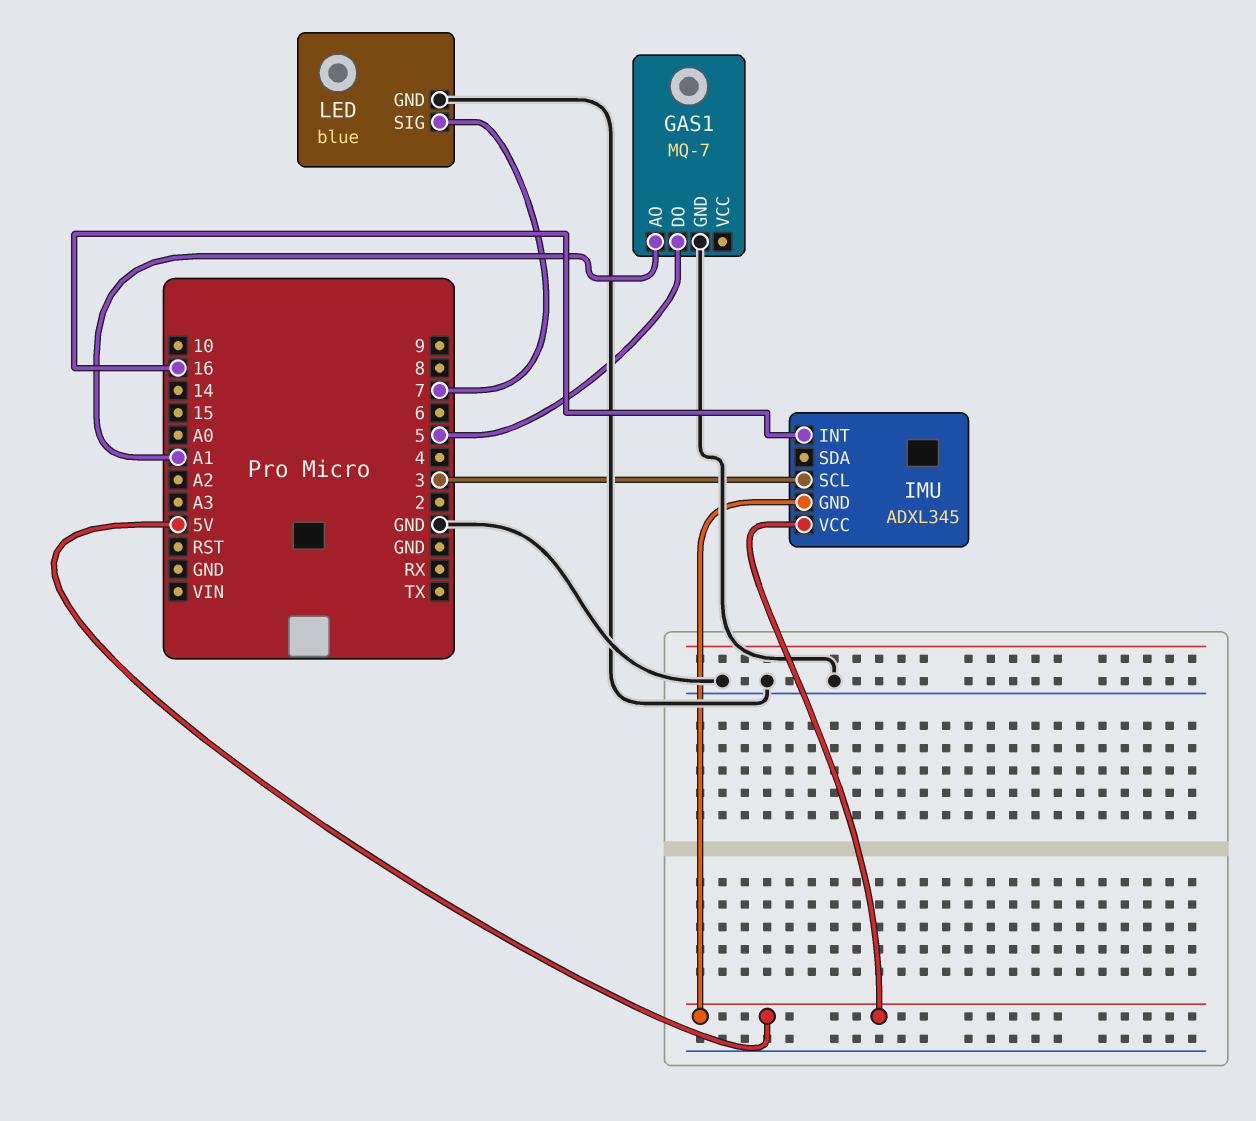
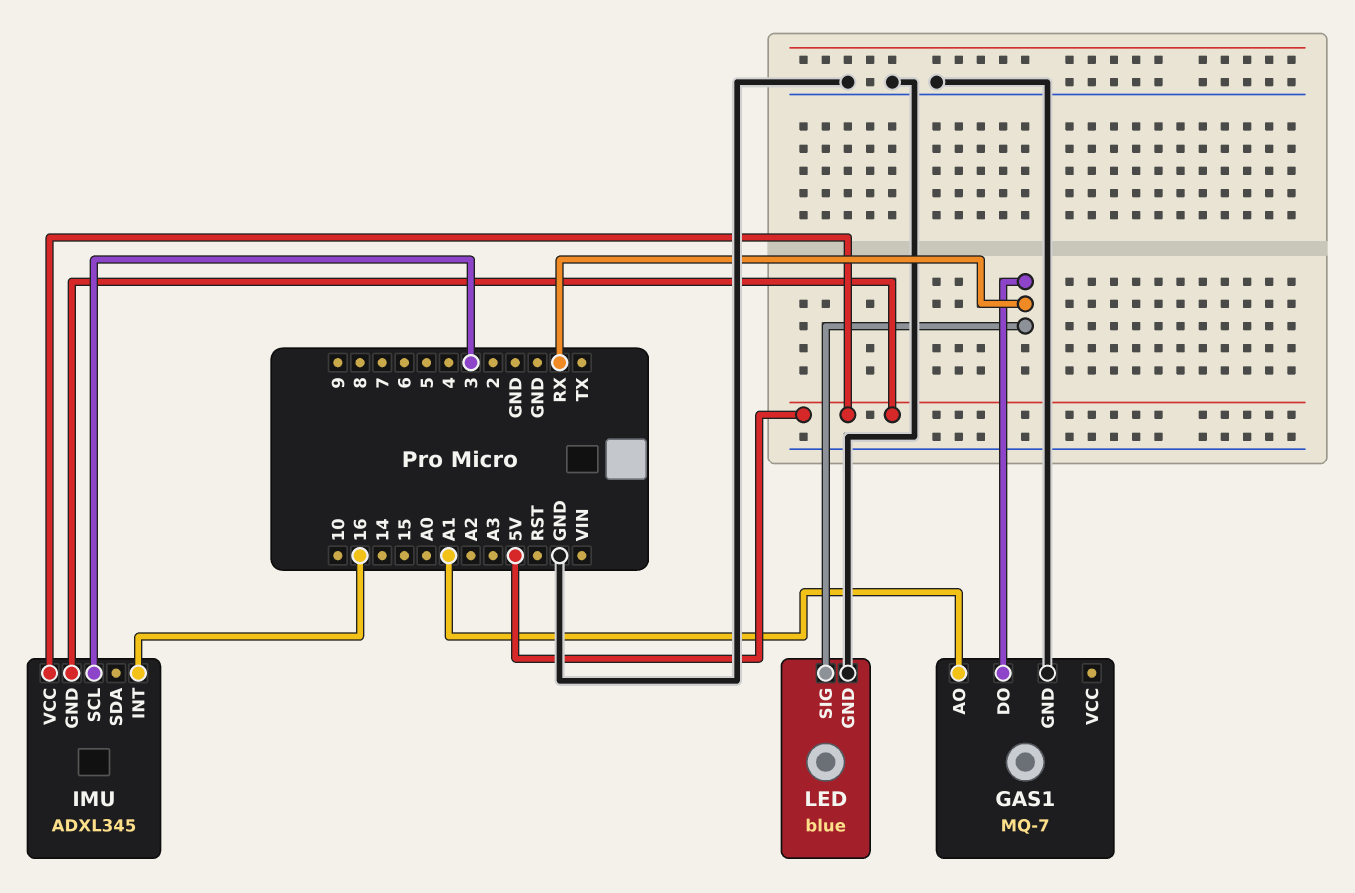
GAS1 pin DO: 5 -> RX
LED pin SIG: 7 -> RX

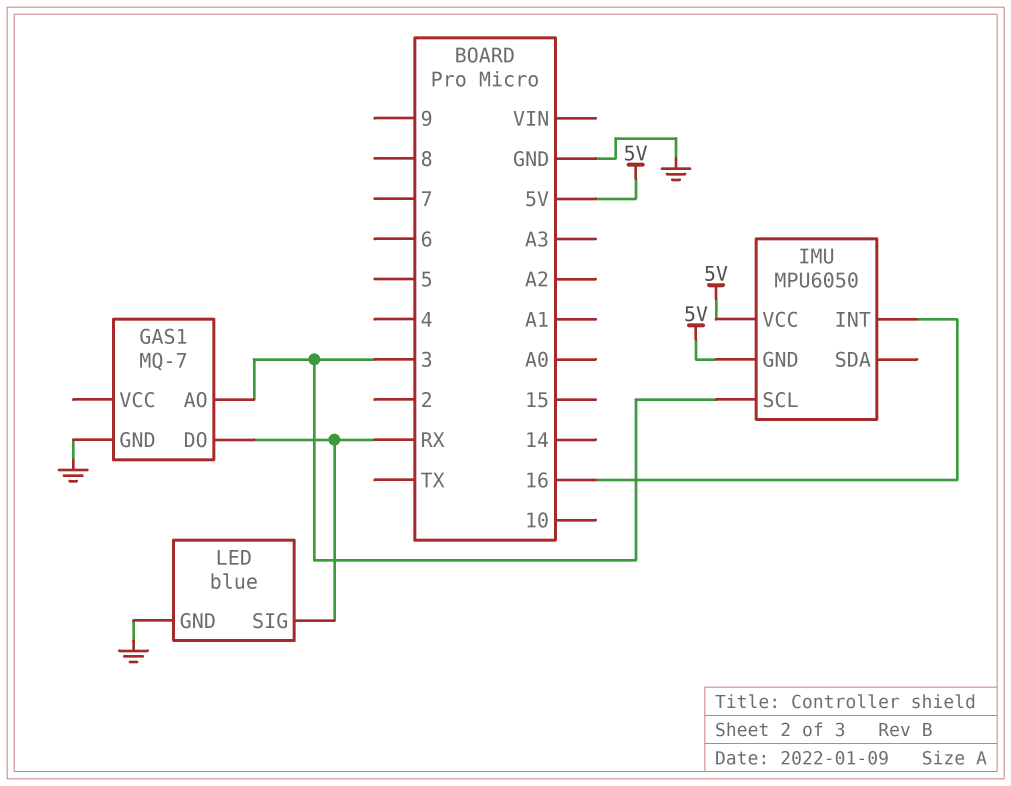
GAS1 pin AO: A1 -> 3
IMU: ADXL345 -> MPU6050

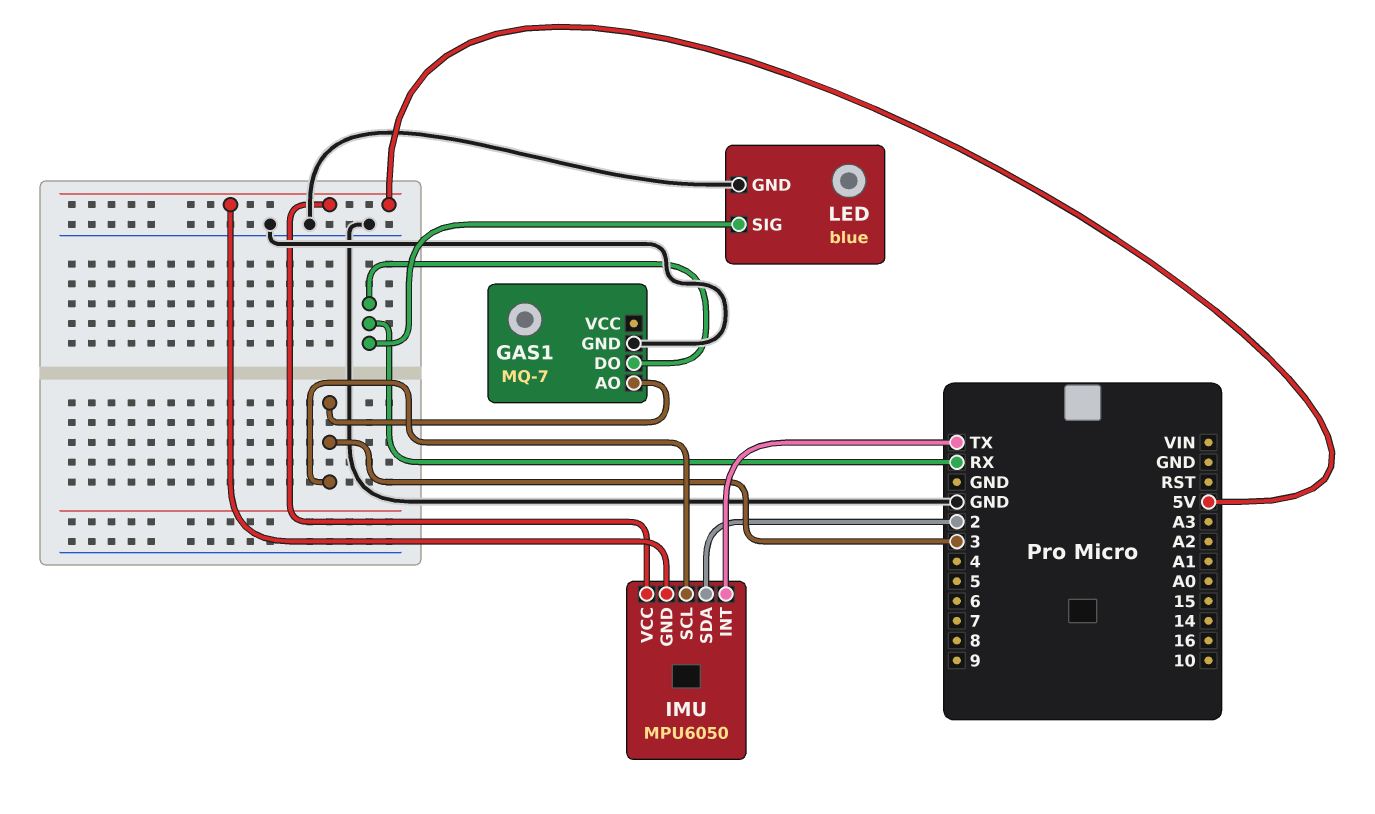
IMU pin INT: 16 -> TX
IMU pin SDA: none -> 2

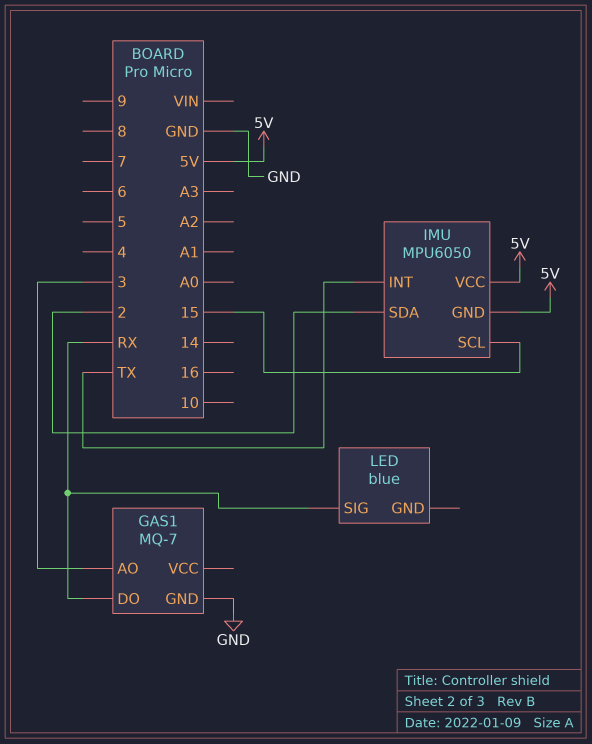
IMU pin SCL: 3 -> 15
LED pin GND: GND -> none

